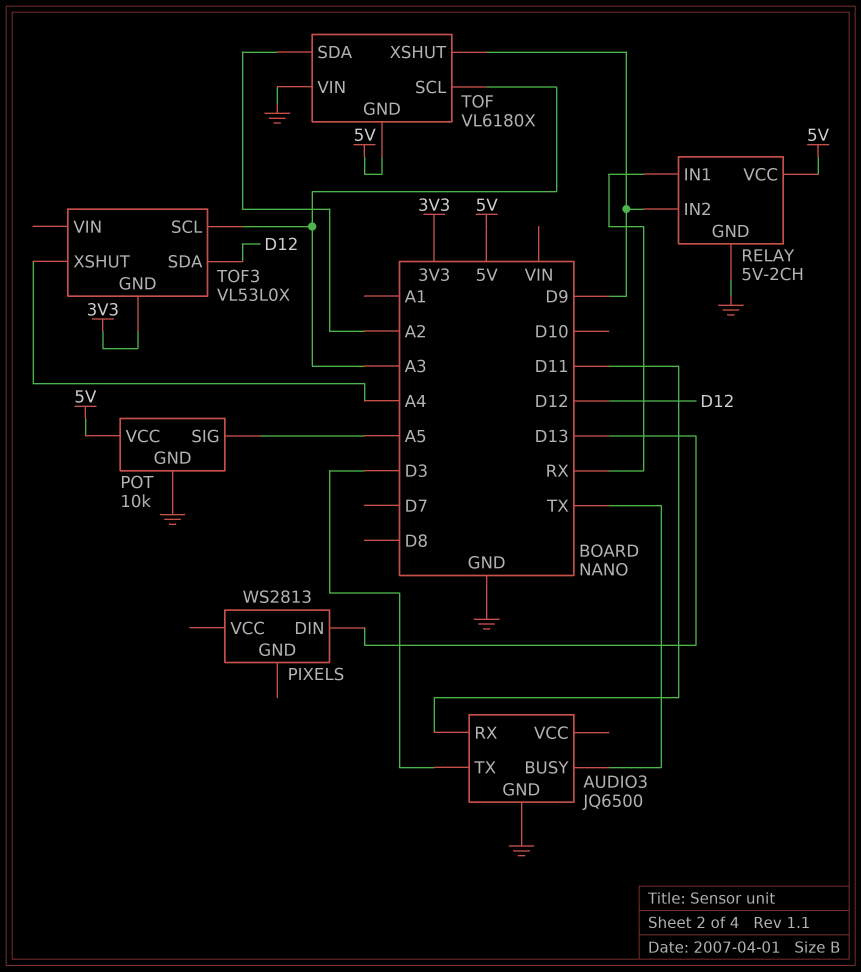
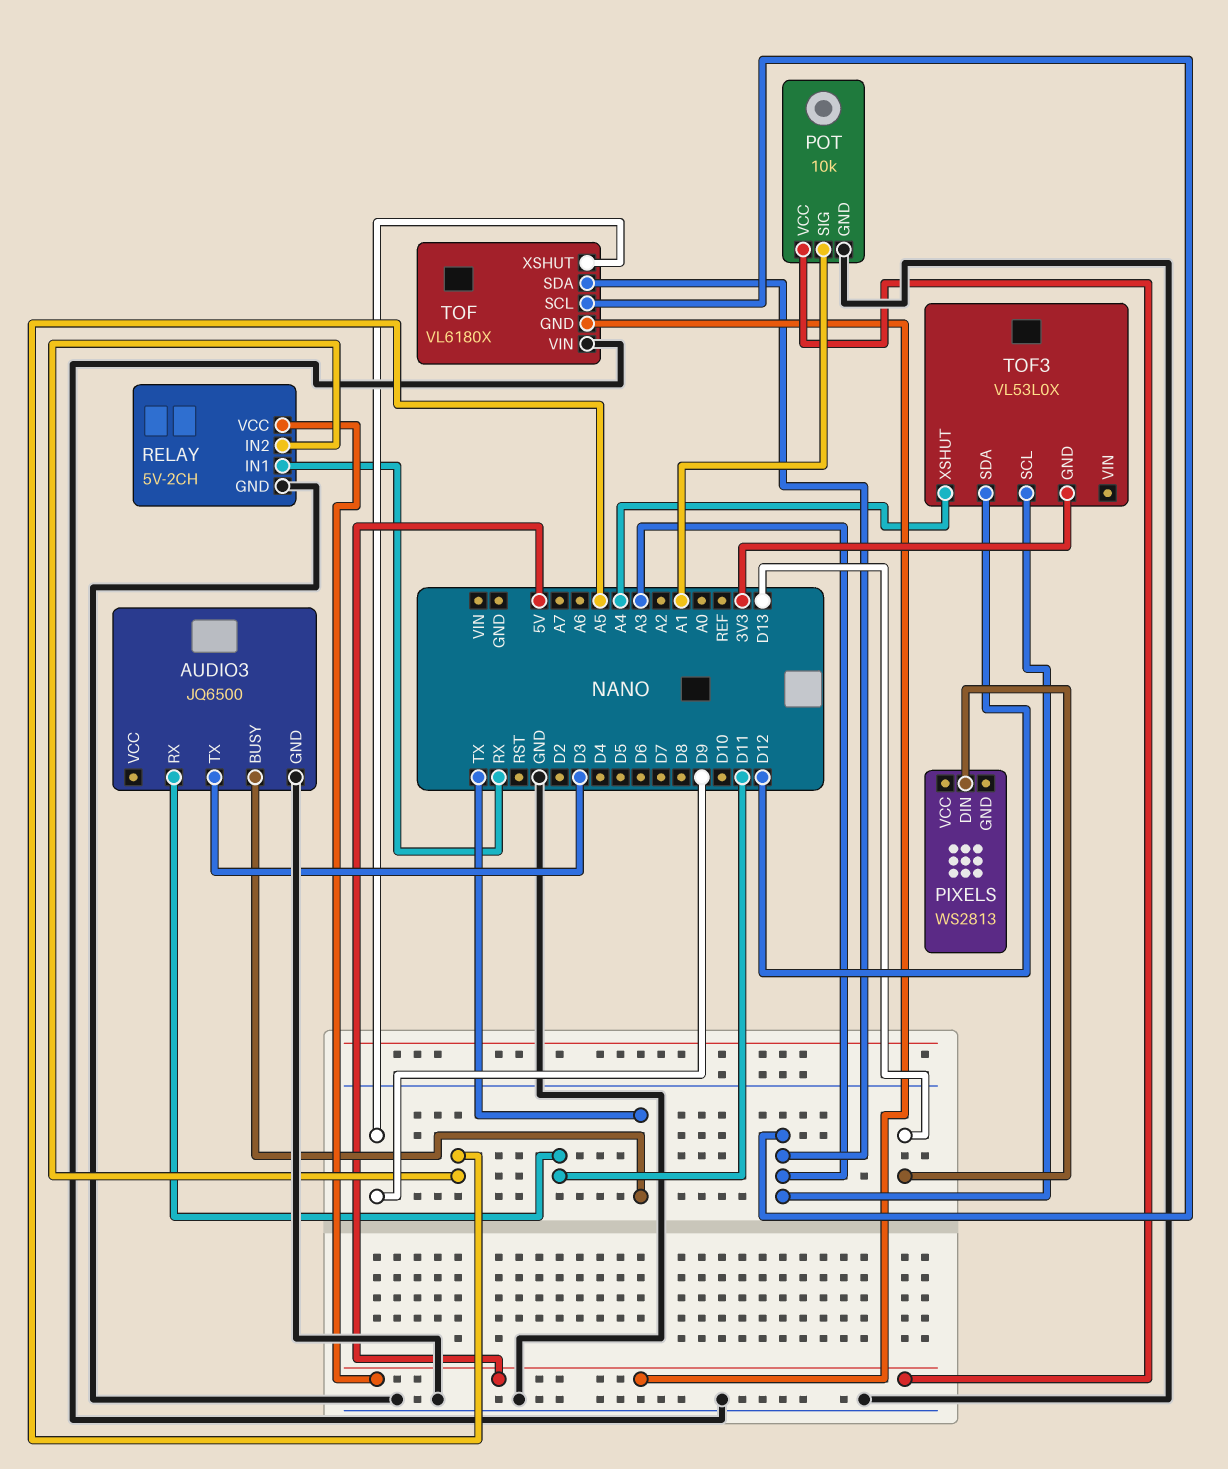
POT pin SIG: A5 -> A1
RELAY pin IN2: D9 -> A5
TOF pin SDA: A2 -> A3

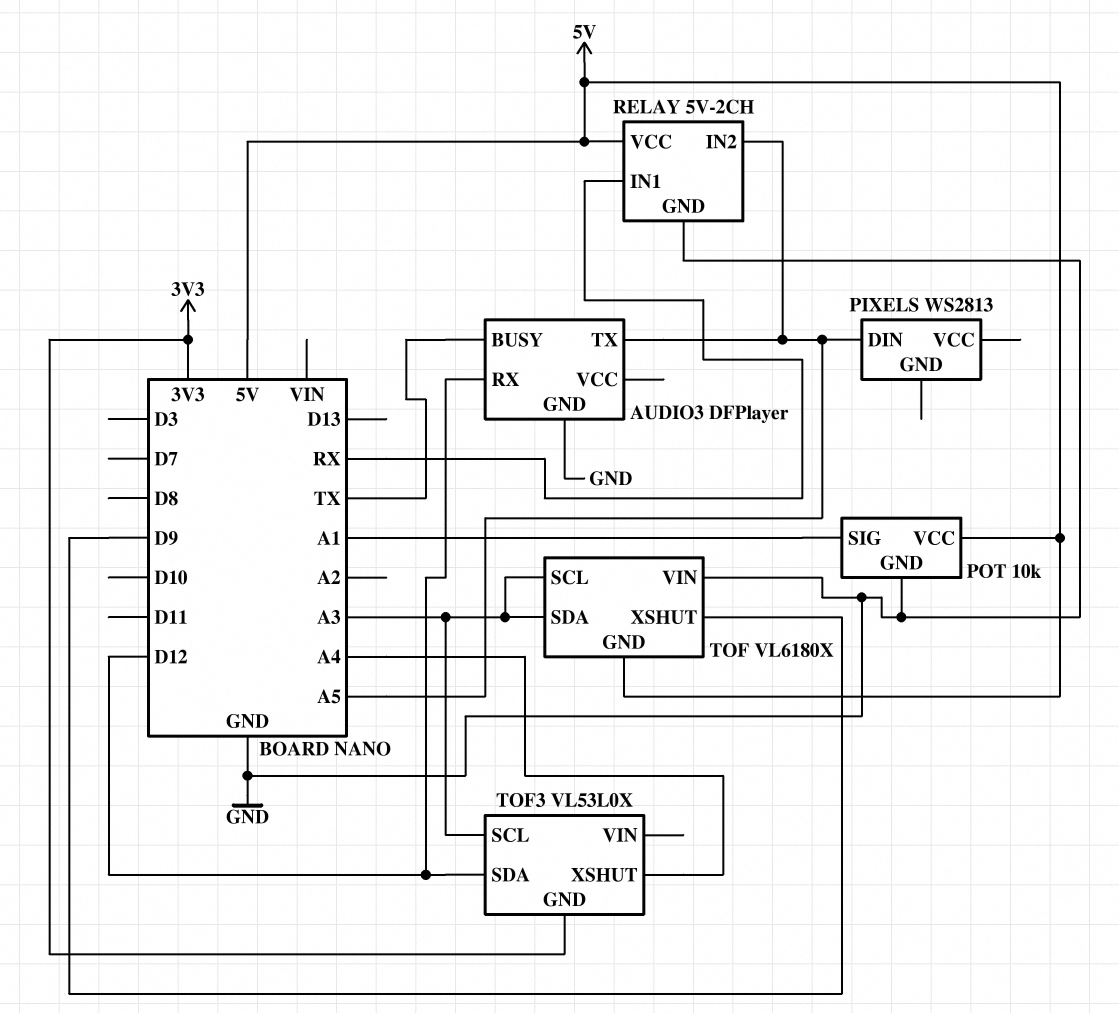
AUDIO3: JQ6500 -> DFPlayer
AUDIO3 pin RX: D11 -> D12
AUDIO3 pin TX: D3 -> A5
PIXELS pin DIN: D13 -> A5

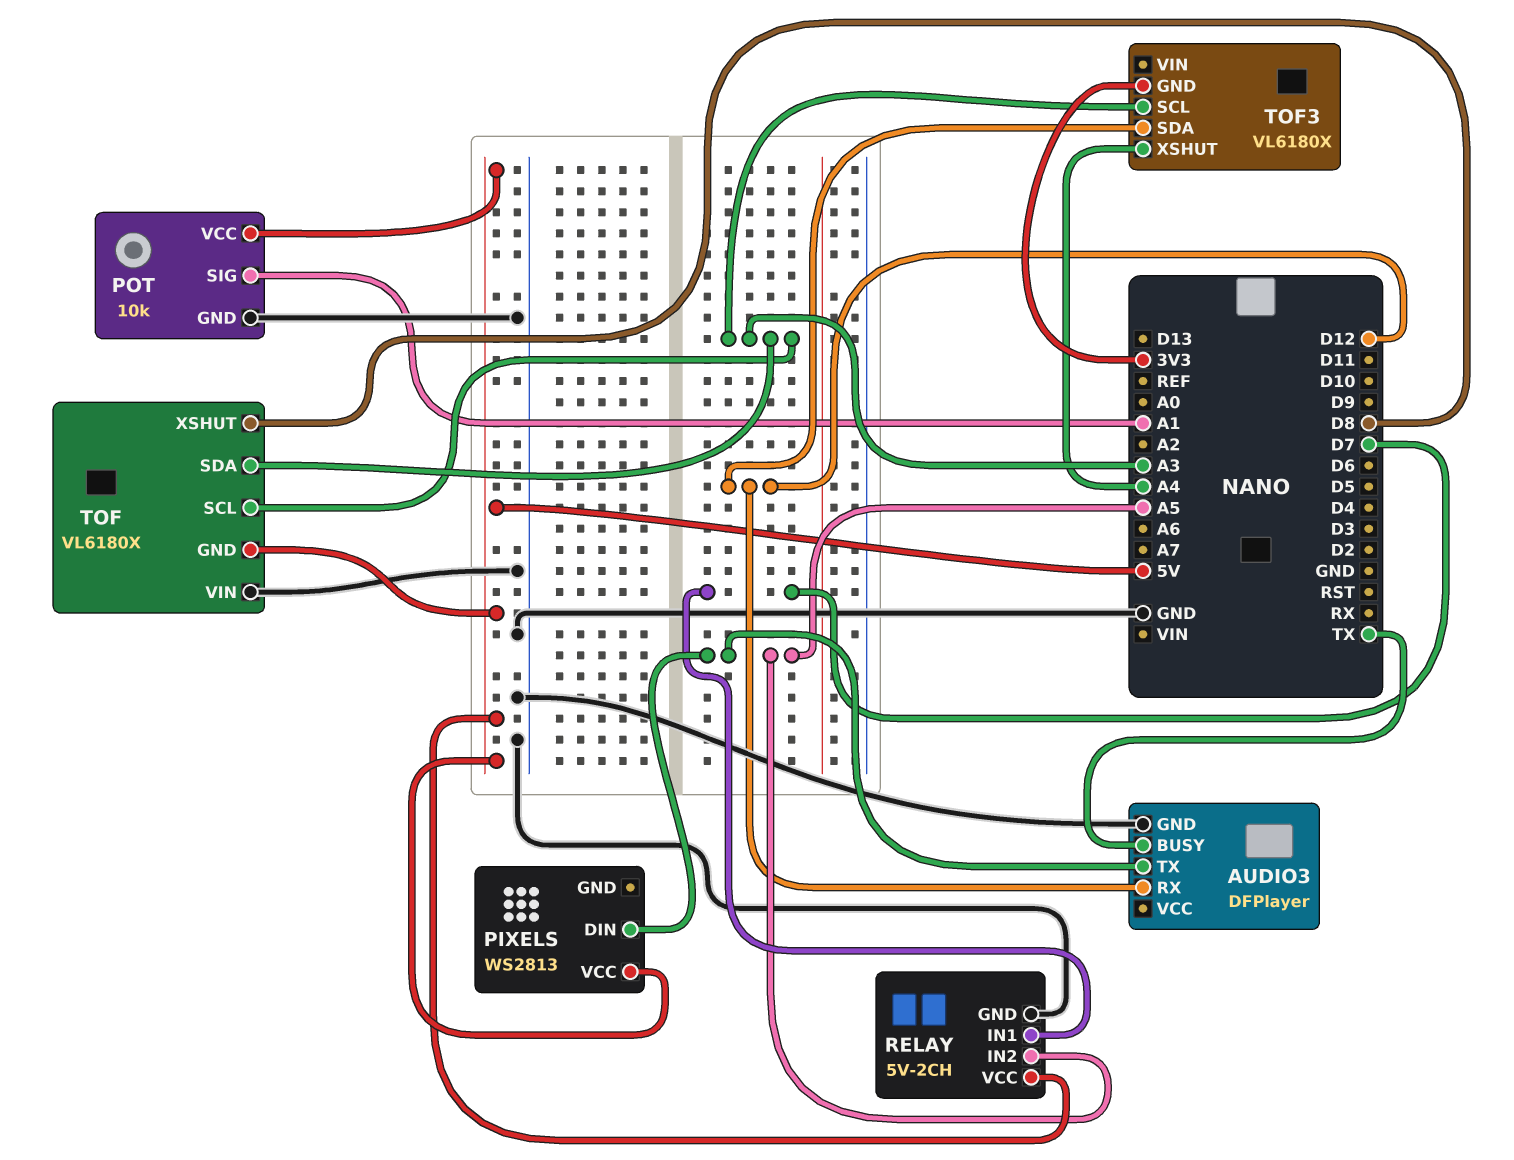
PIXELS pin VCC: none -> 5V
RELAY pin IN1: RX -> D7
TOF pin XSHUT: D9 -> D8
TOF3: VL53L0X -> VL6180X

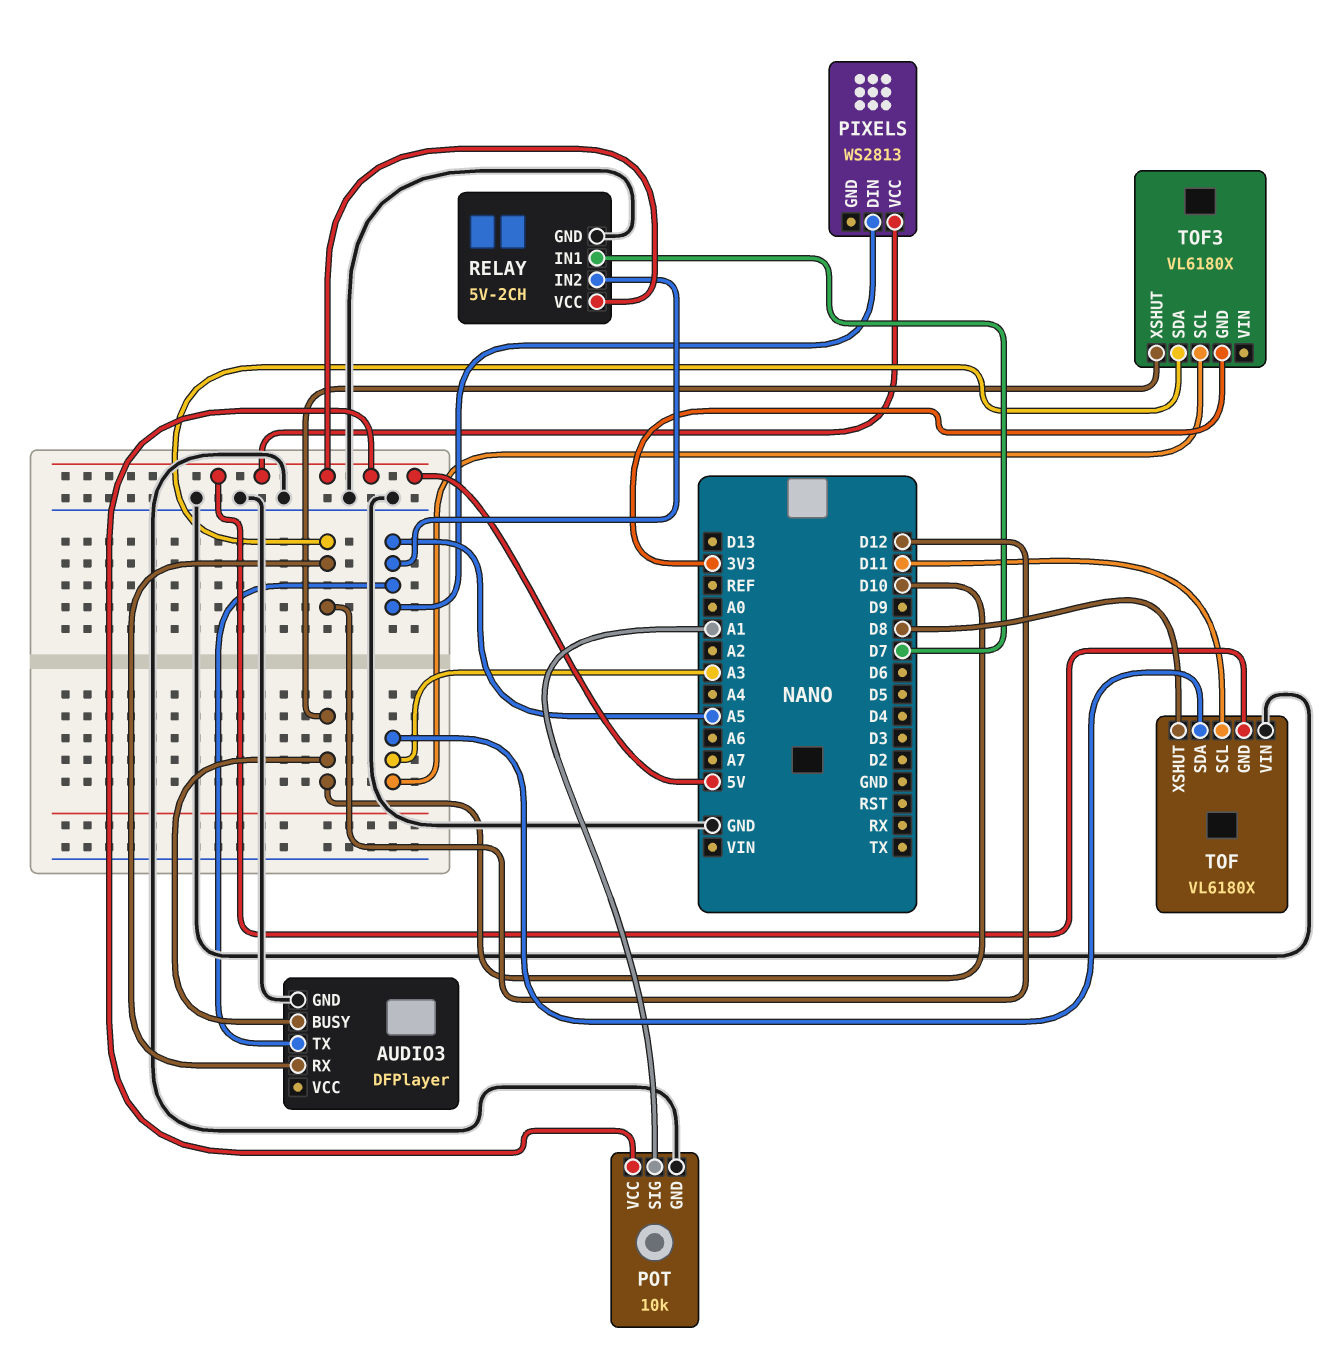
AUDIO3 pin BUSY: TX -> D10
TOF pin SCL: A3 -> D11
TOF3 pin XSHUT: A4 -> D10

